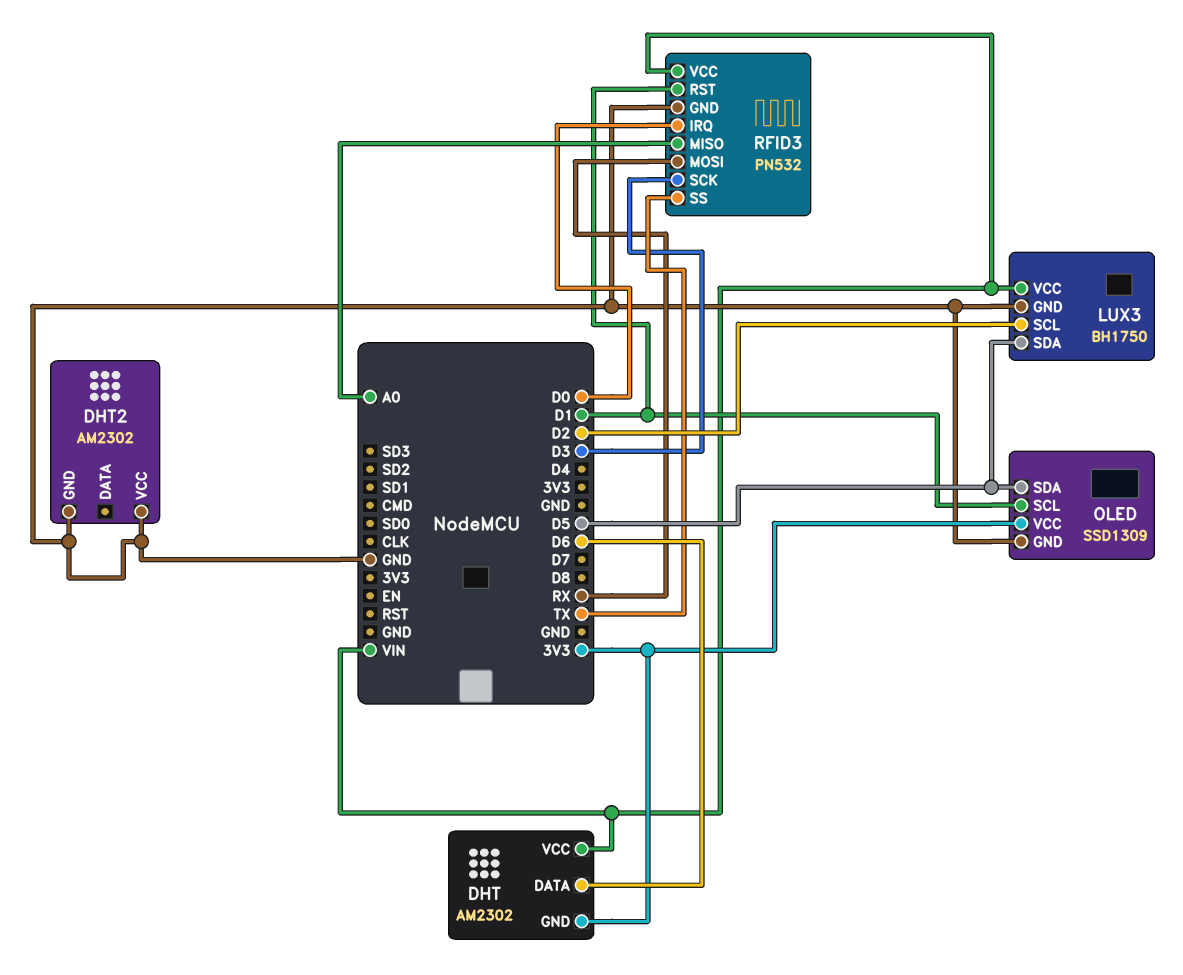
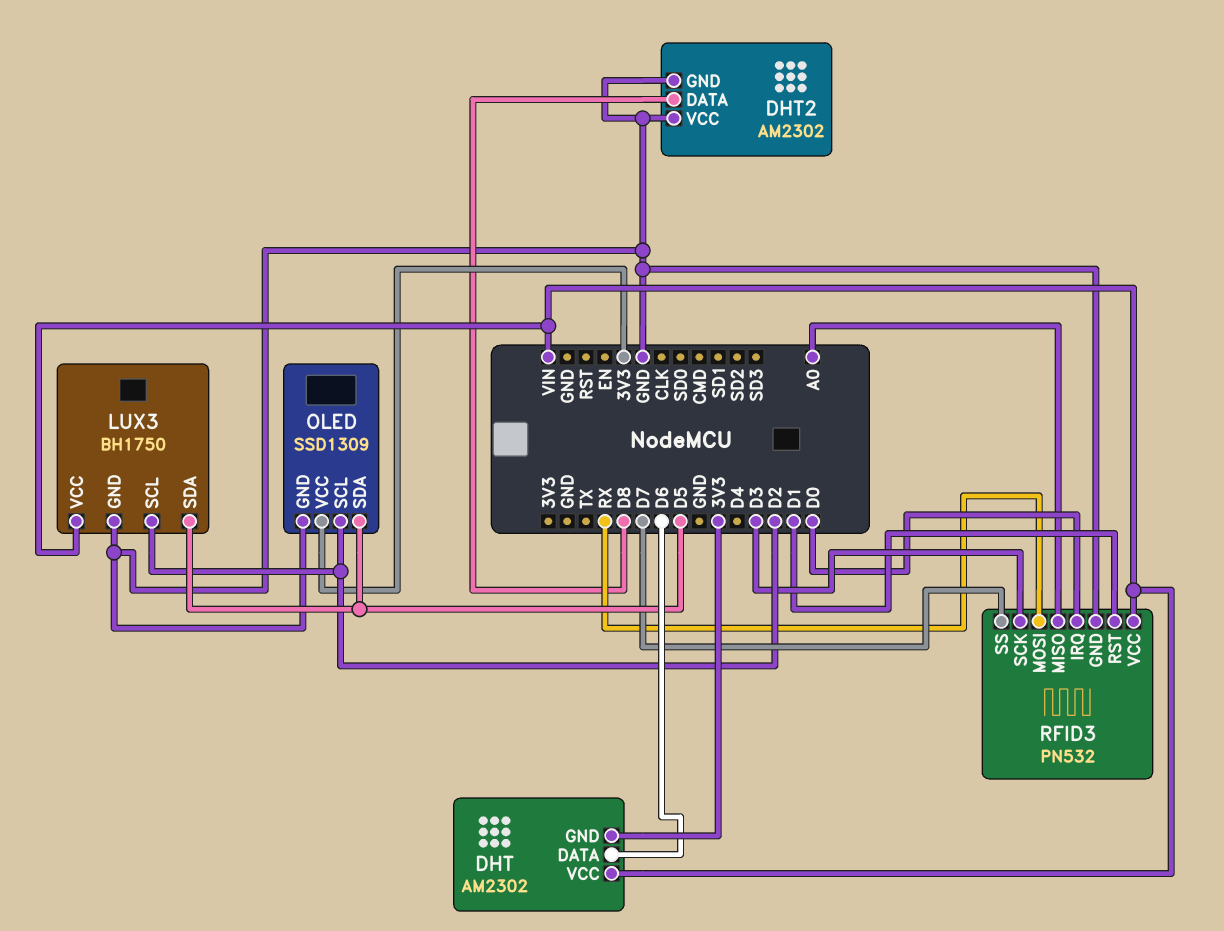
DHT2 pin DATA: none -> D8
OLED pin SCL: D1 -> D2
RFID3 pin SS: TX -> D7

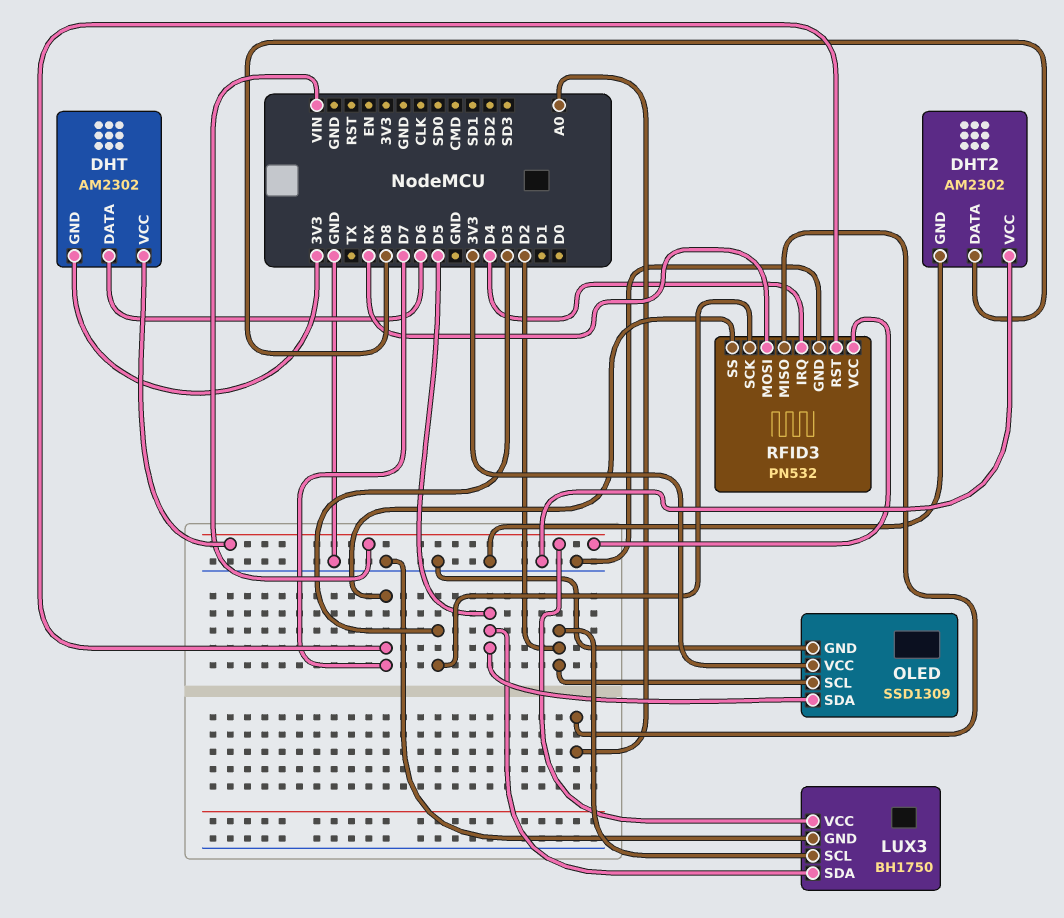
RFID3 pin IRQ: D0 -> D4
RFID3 pin RST: D1 -> D7

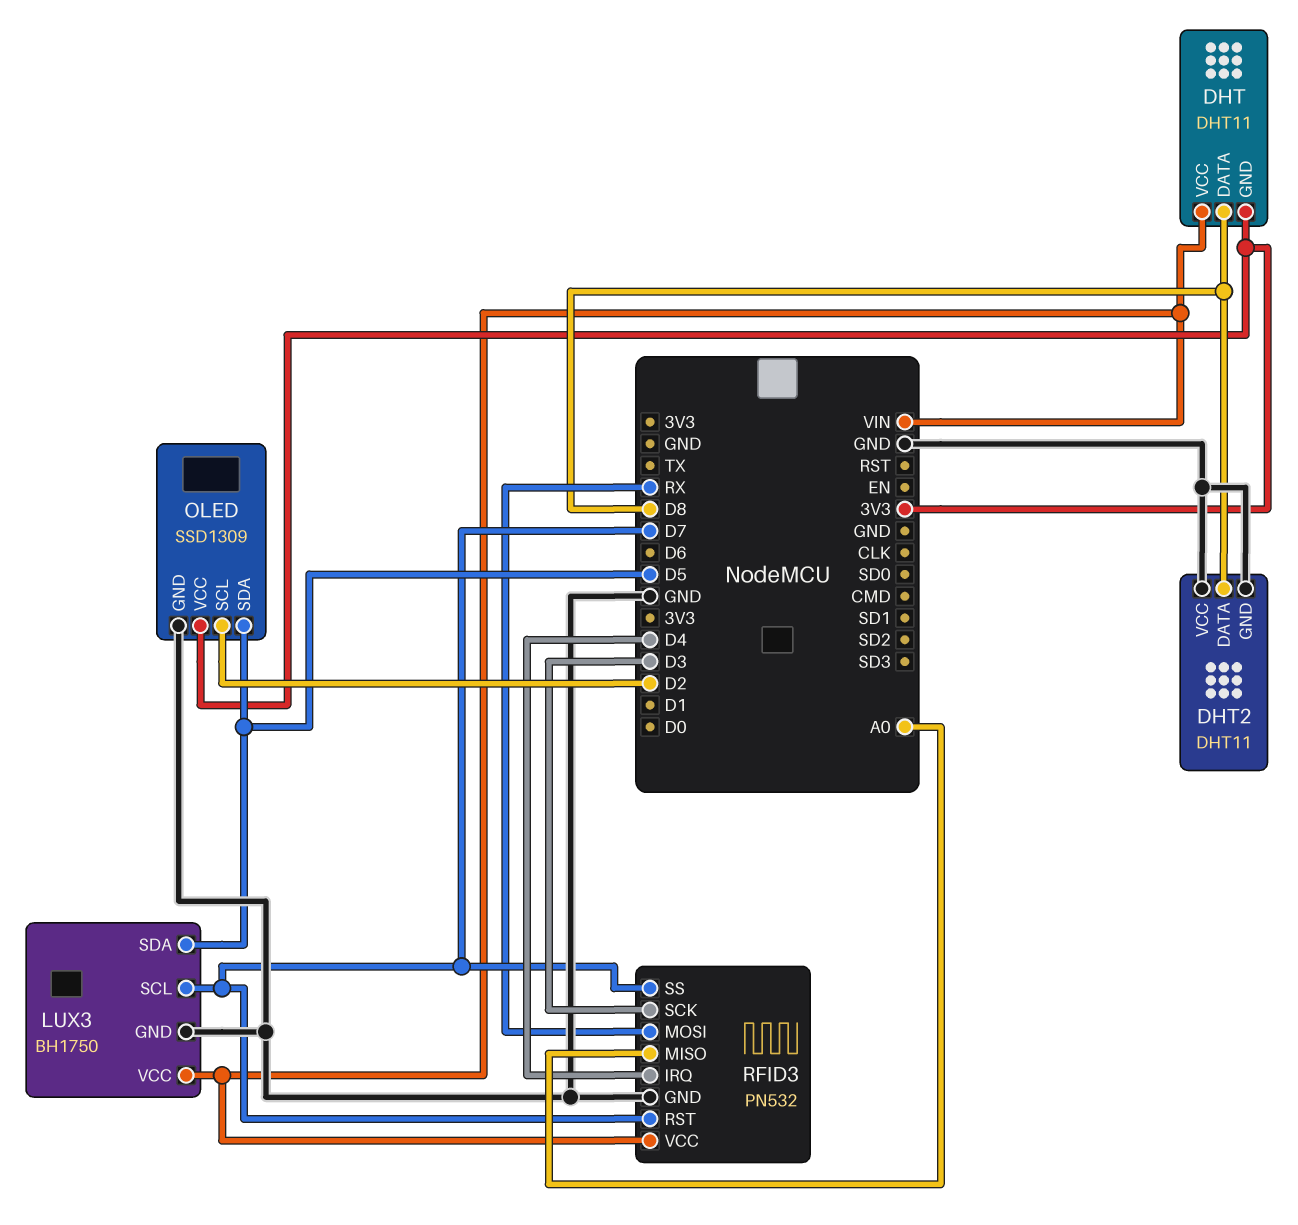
DHT: AM2302 -> DHT11
DHT pin DATA: D6 -> D8
DHT2: AM2302 -> DHT11
LUX3 pin SCL: D2 -> D7

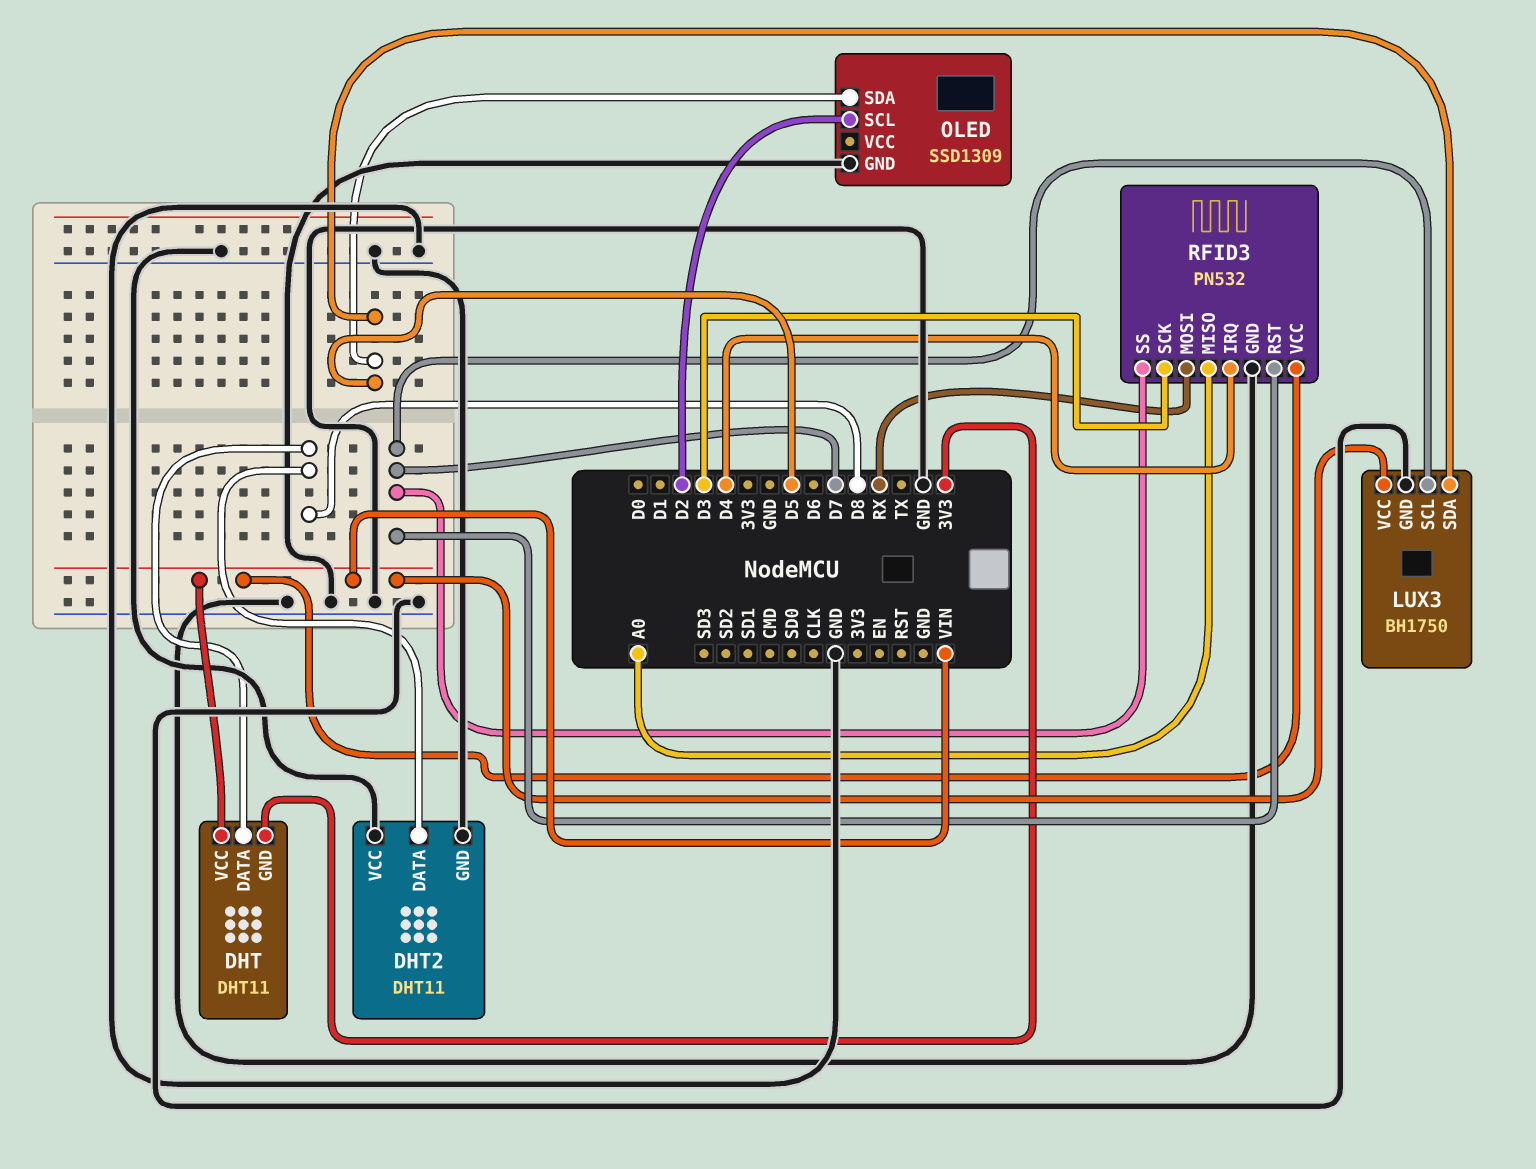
OLED pin VCC: 3V3 -> none

